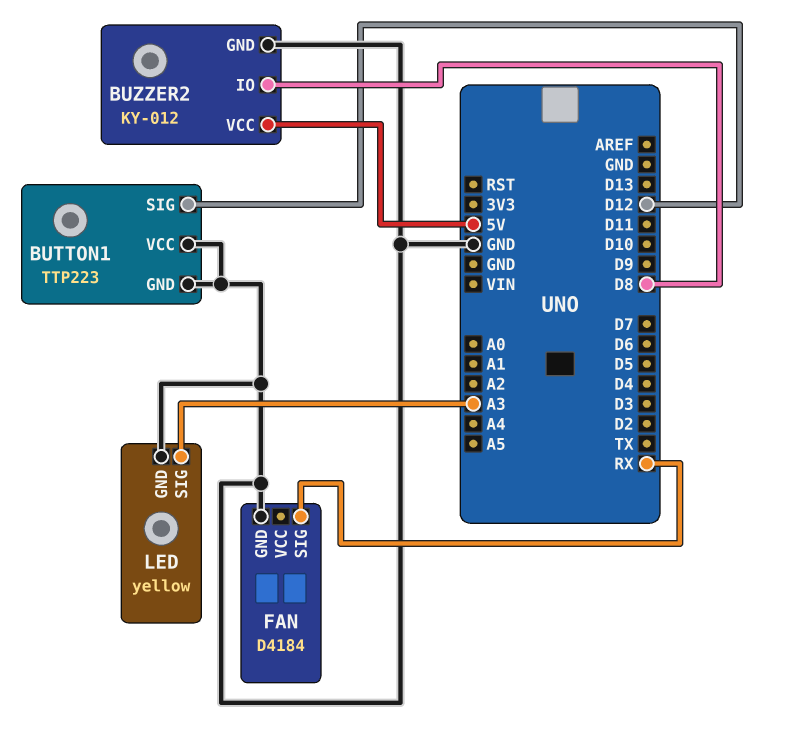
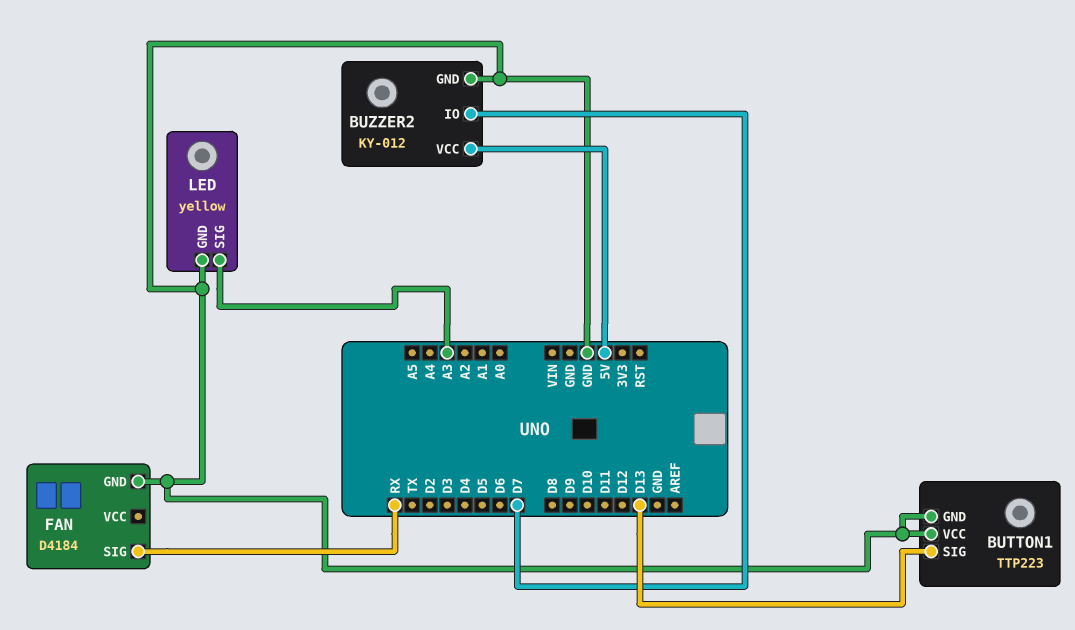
BUTTON1 pin SIG: D12 -> D13
BUZZER2 pin IO: D8 -> D7

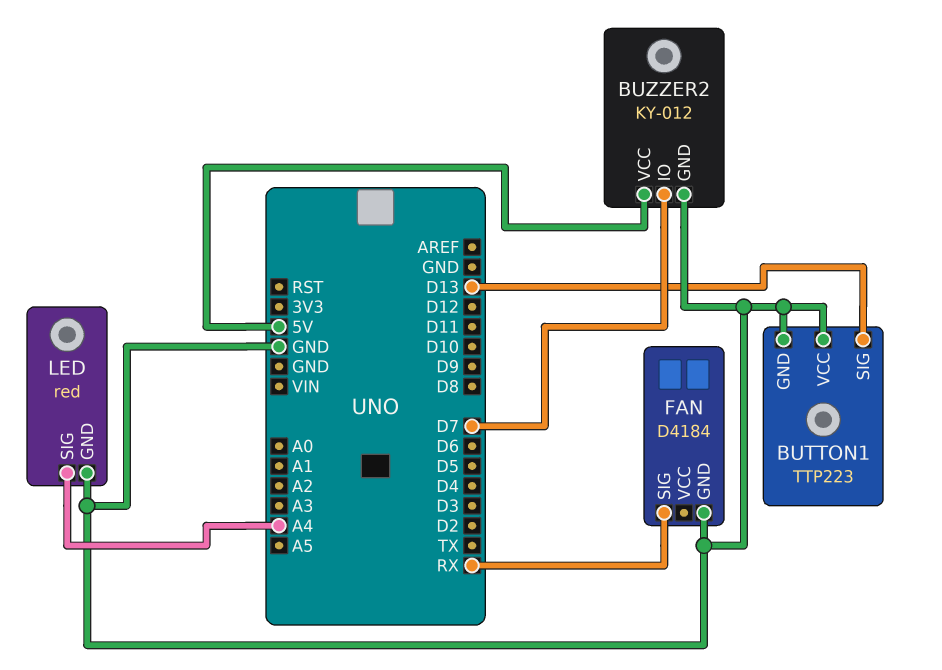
LED: yellow -> red
LED pin SIG: A3 -> A4

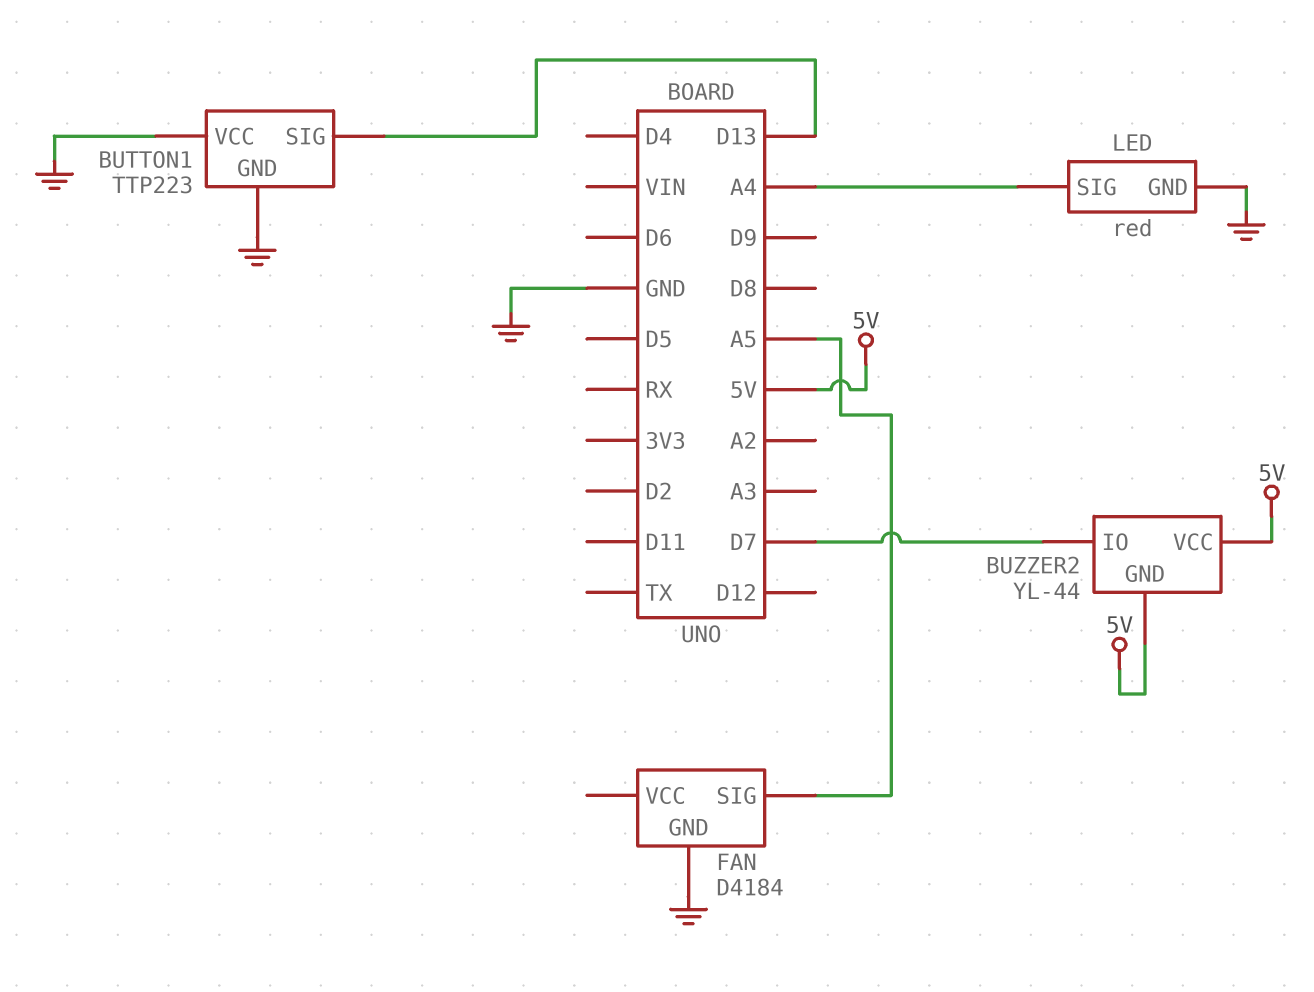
BUZZER2: KY-012 -> YL-44
BUZZER2 pin GND: GND -> 5V
FAN pin SIG: RX -> A5

